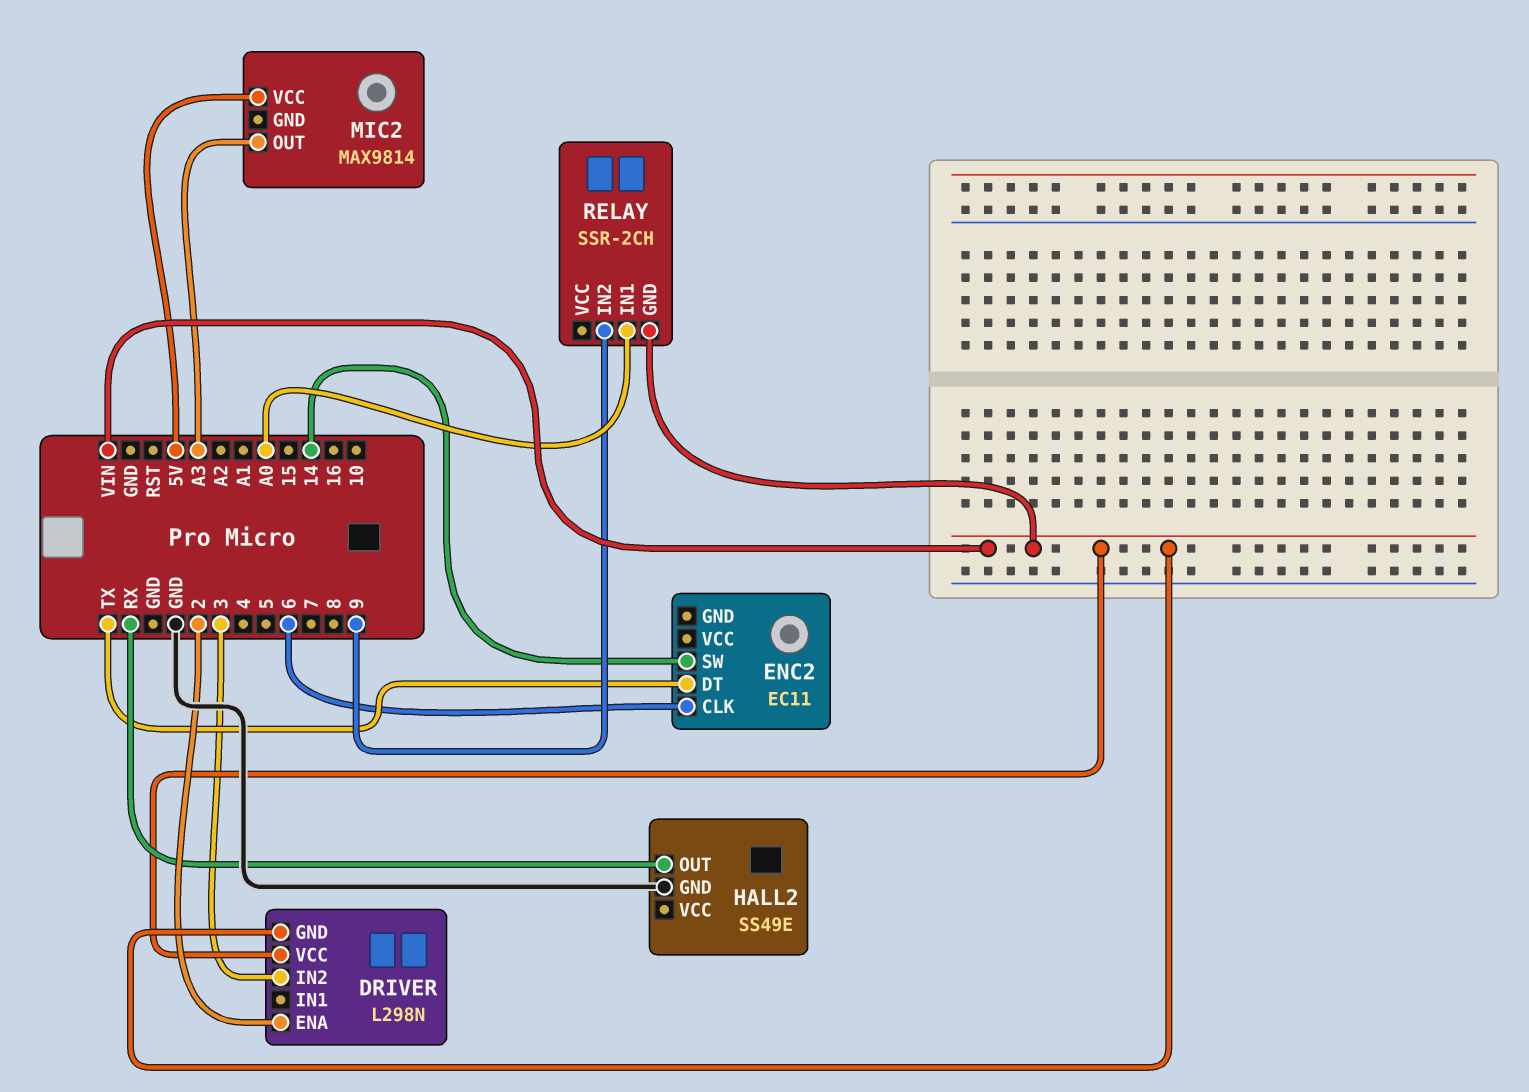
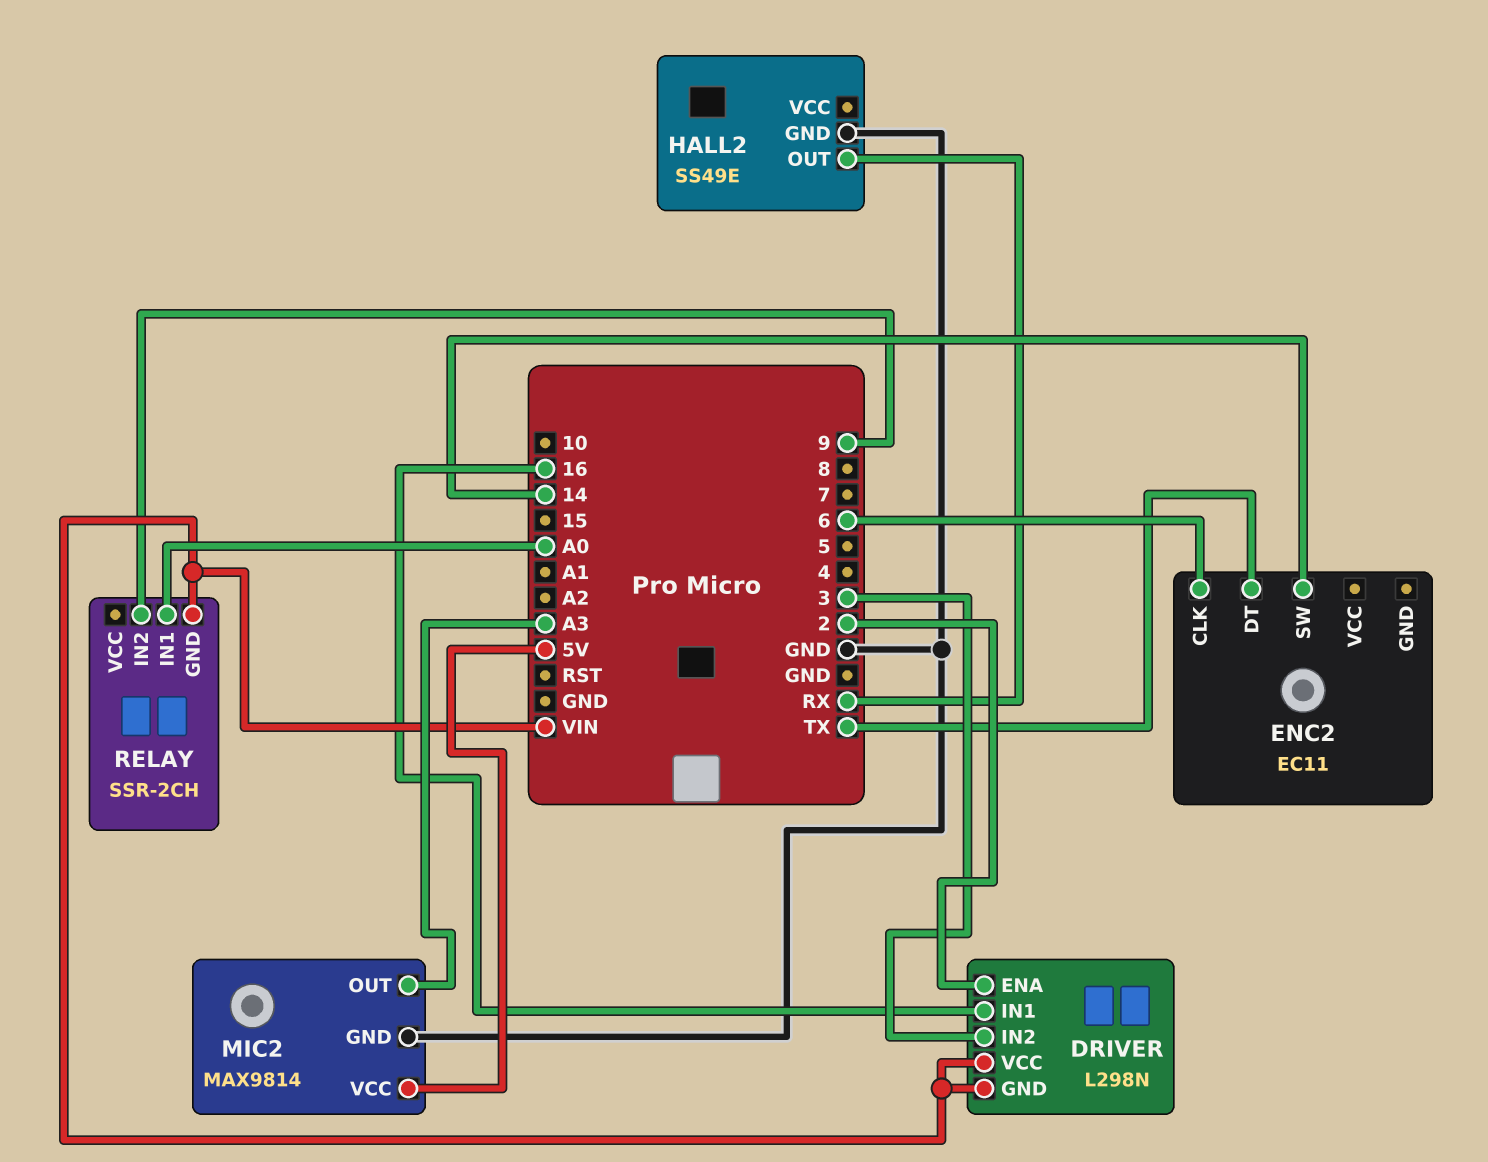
DRIVER pin IN1: none -> 16
MIC2 pin GND: none -> GND

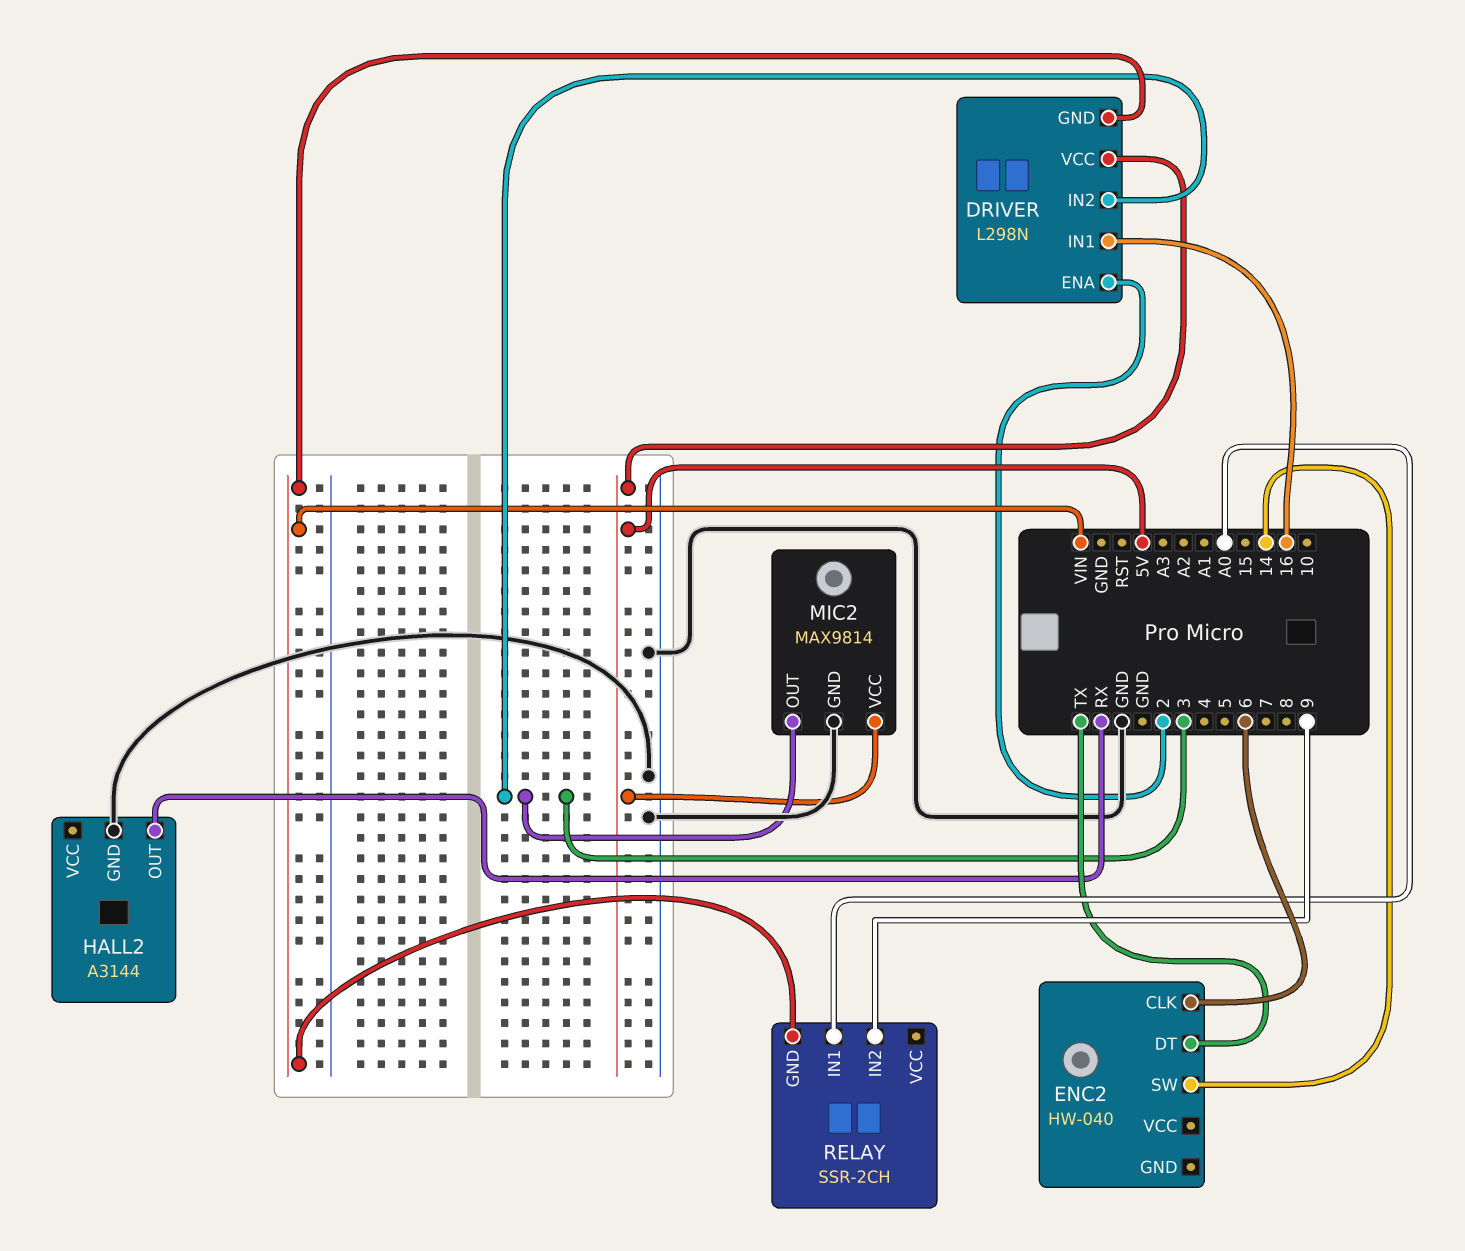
DRIVER pin VCC: VIN -> 5V
ENC2: EC11 -> HW-040
HALL2: SS49E -> A3144
MIC2 pin OUT: A3 -> 3

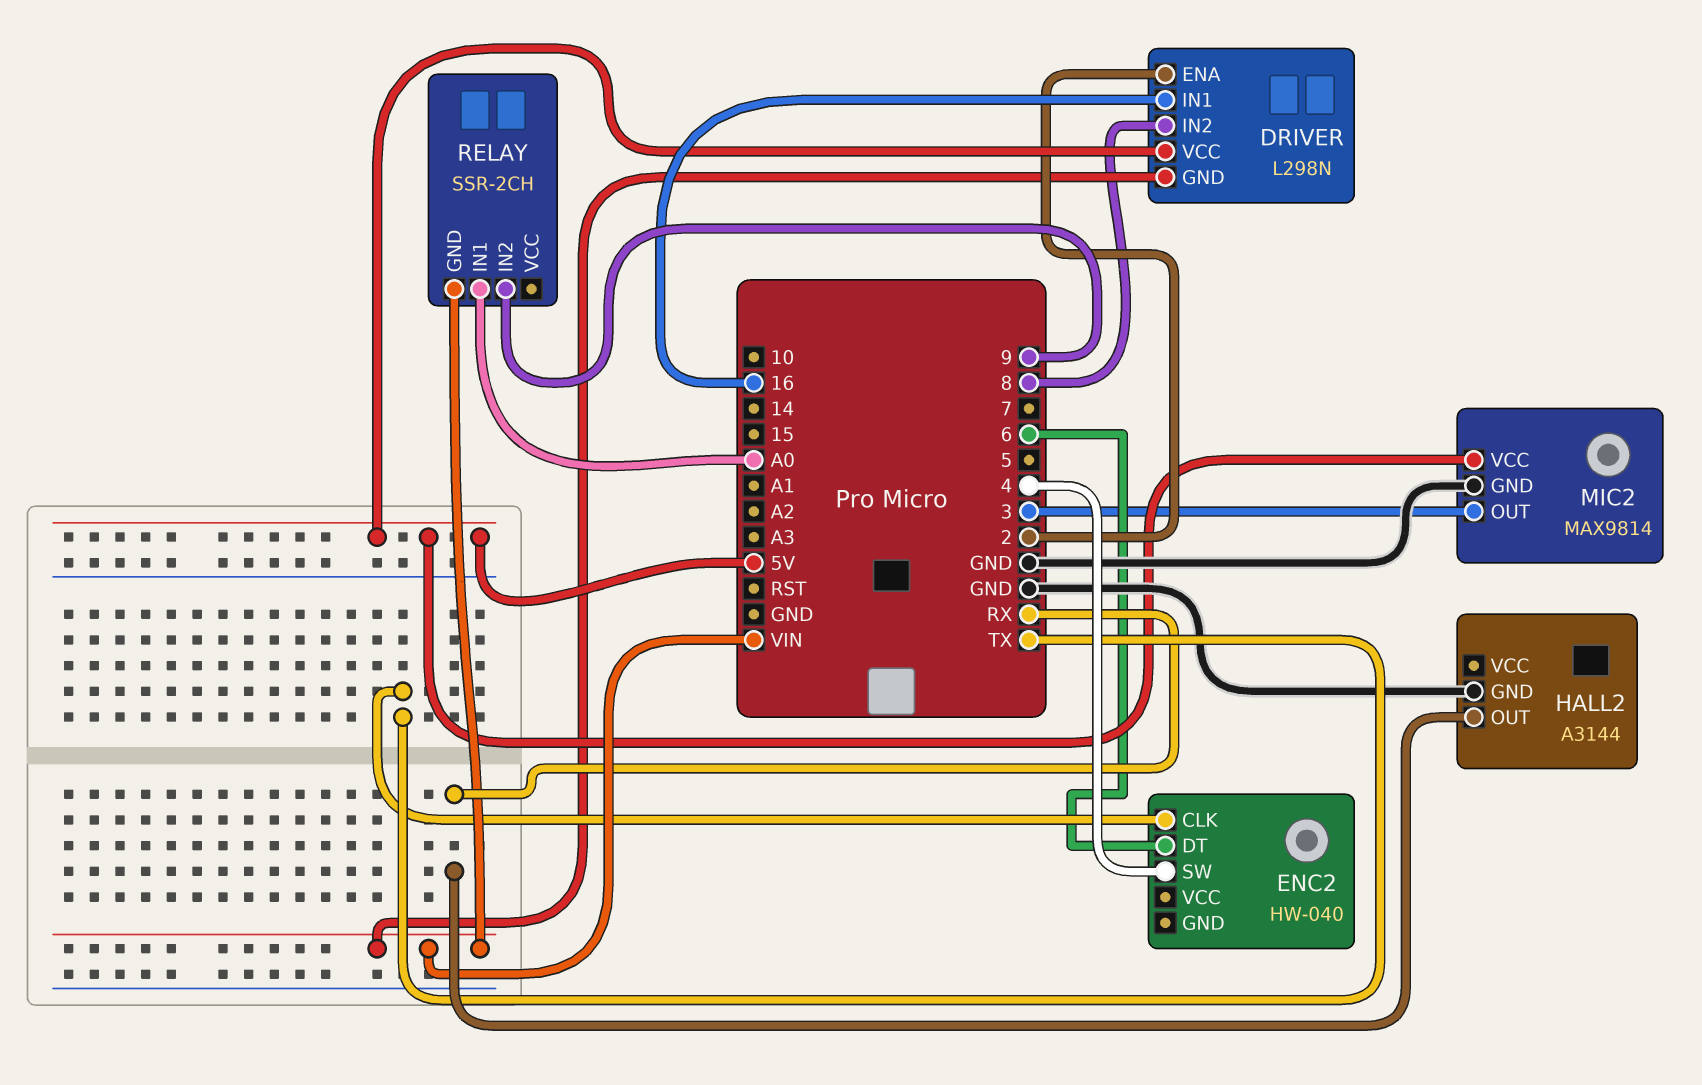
DRIVER pin IN2: 3 -> 8
ENC2 pin CLK: 6 -> TX
ENC2 pin DT: TX -> 6
ENC2 pin SW: 14 -> 4

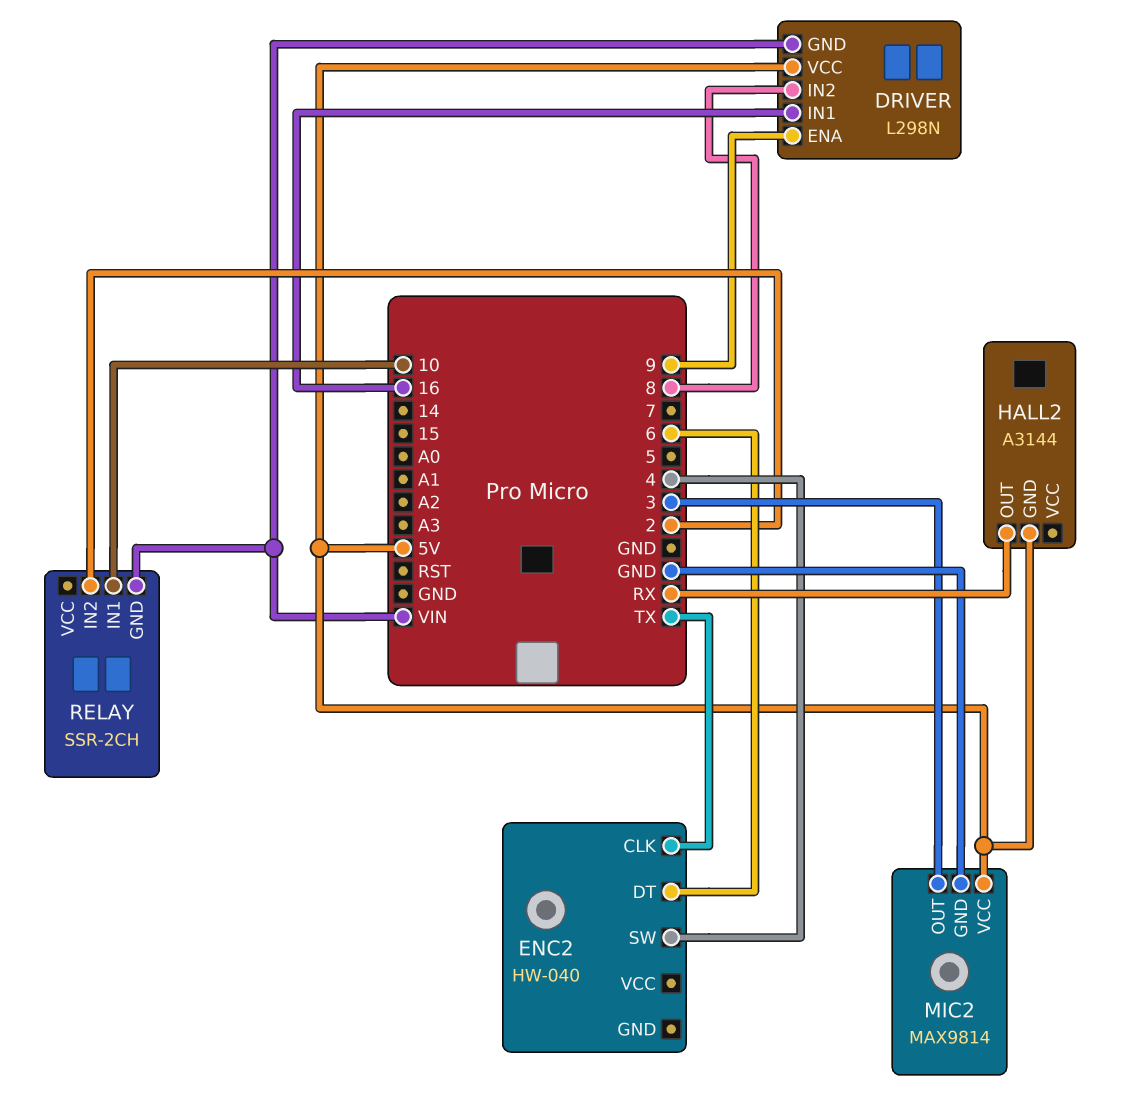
DRIVER pin ENA: 2 -> 9
HALL2 pin GND: GND -> 5V
RELAY pin IN1: A0 -> 10
RELAY pin IN2: 9 -> 2

